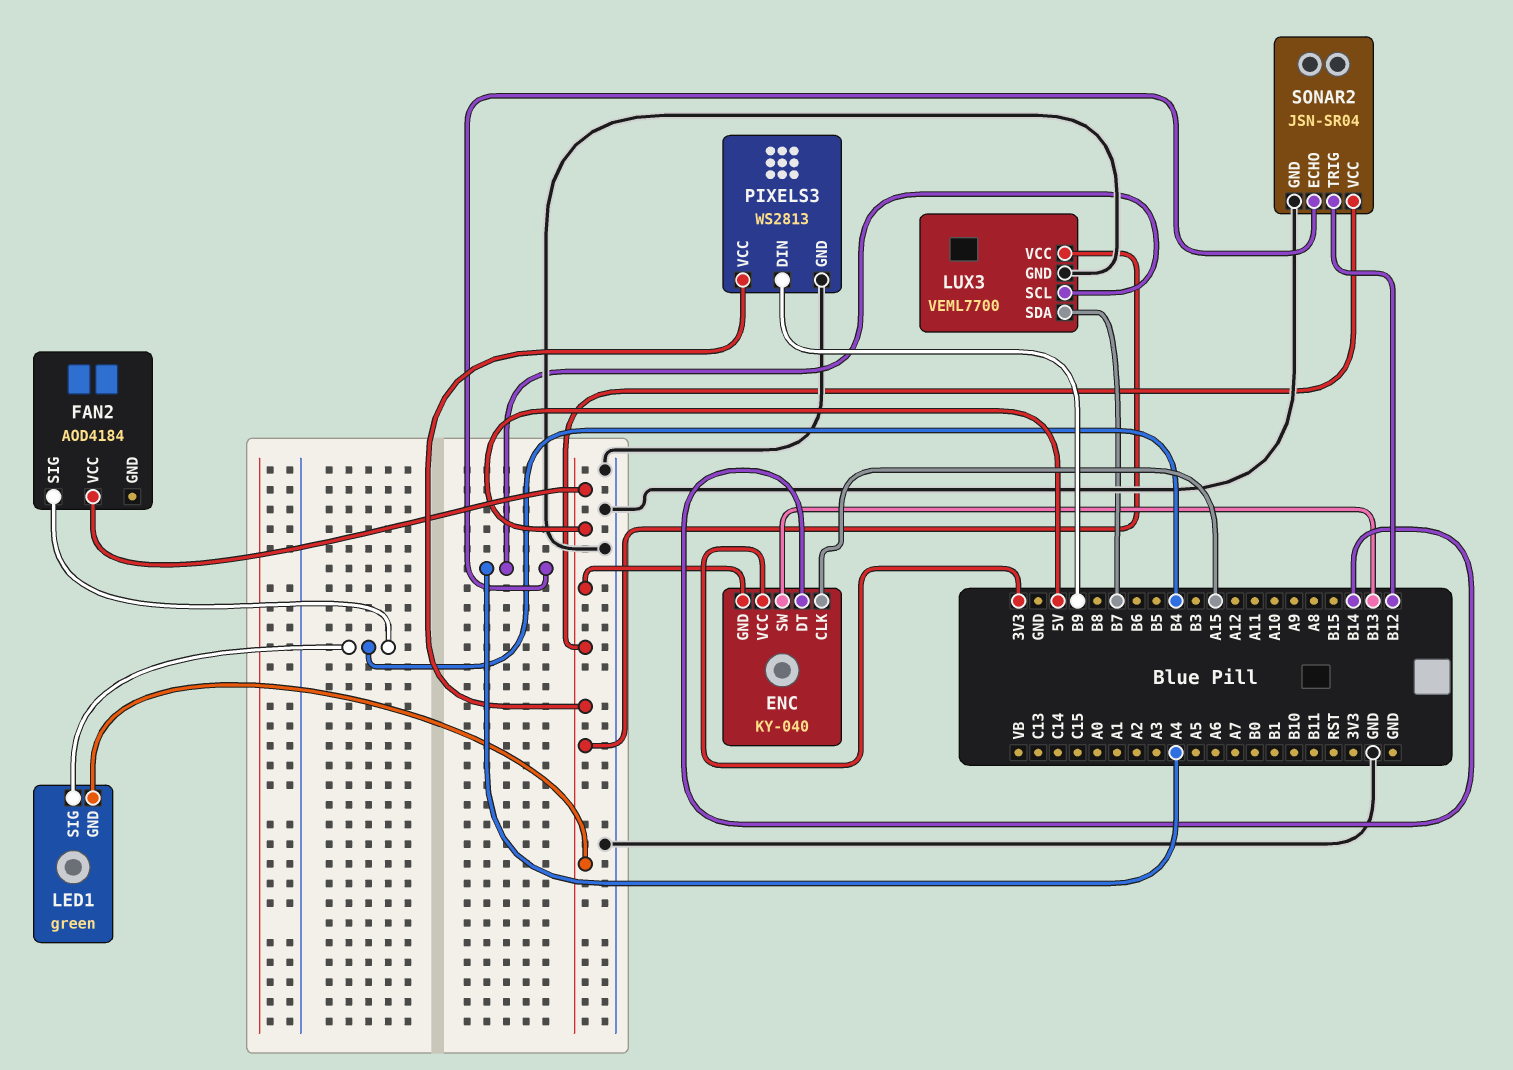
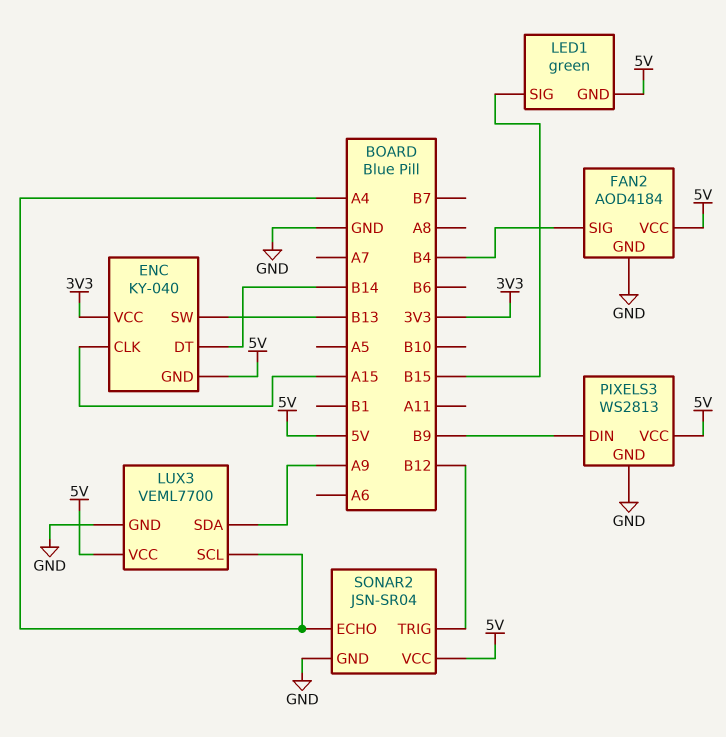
FAN2 pin GND: none -> GND
LED1 pin SIG: B4 -> B15
LUX3 pin SDA: B7 -> A9

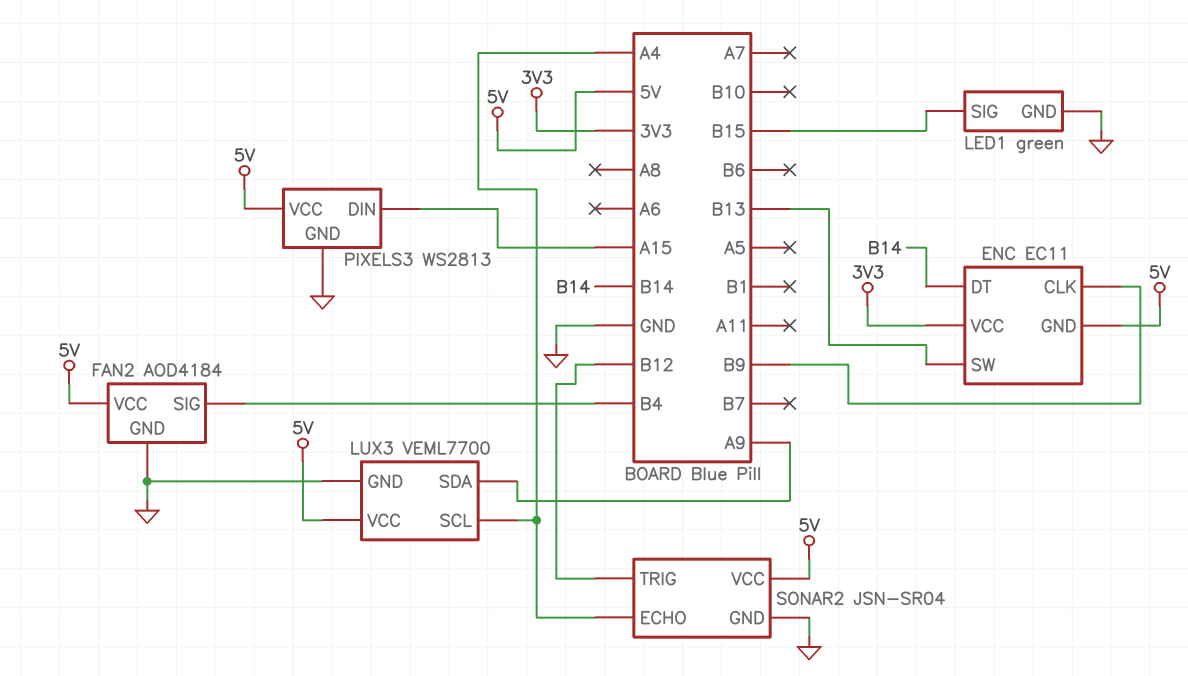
ENC: KY-040 -> EC11
ENC pin CLK: A15 -> B9
LED1 pin GND: 5V -> GND
PIXELS3 pin DIN: B9 -> A15

